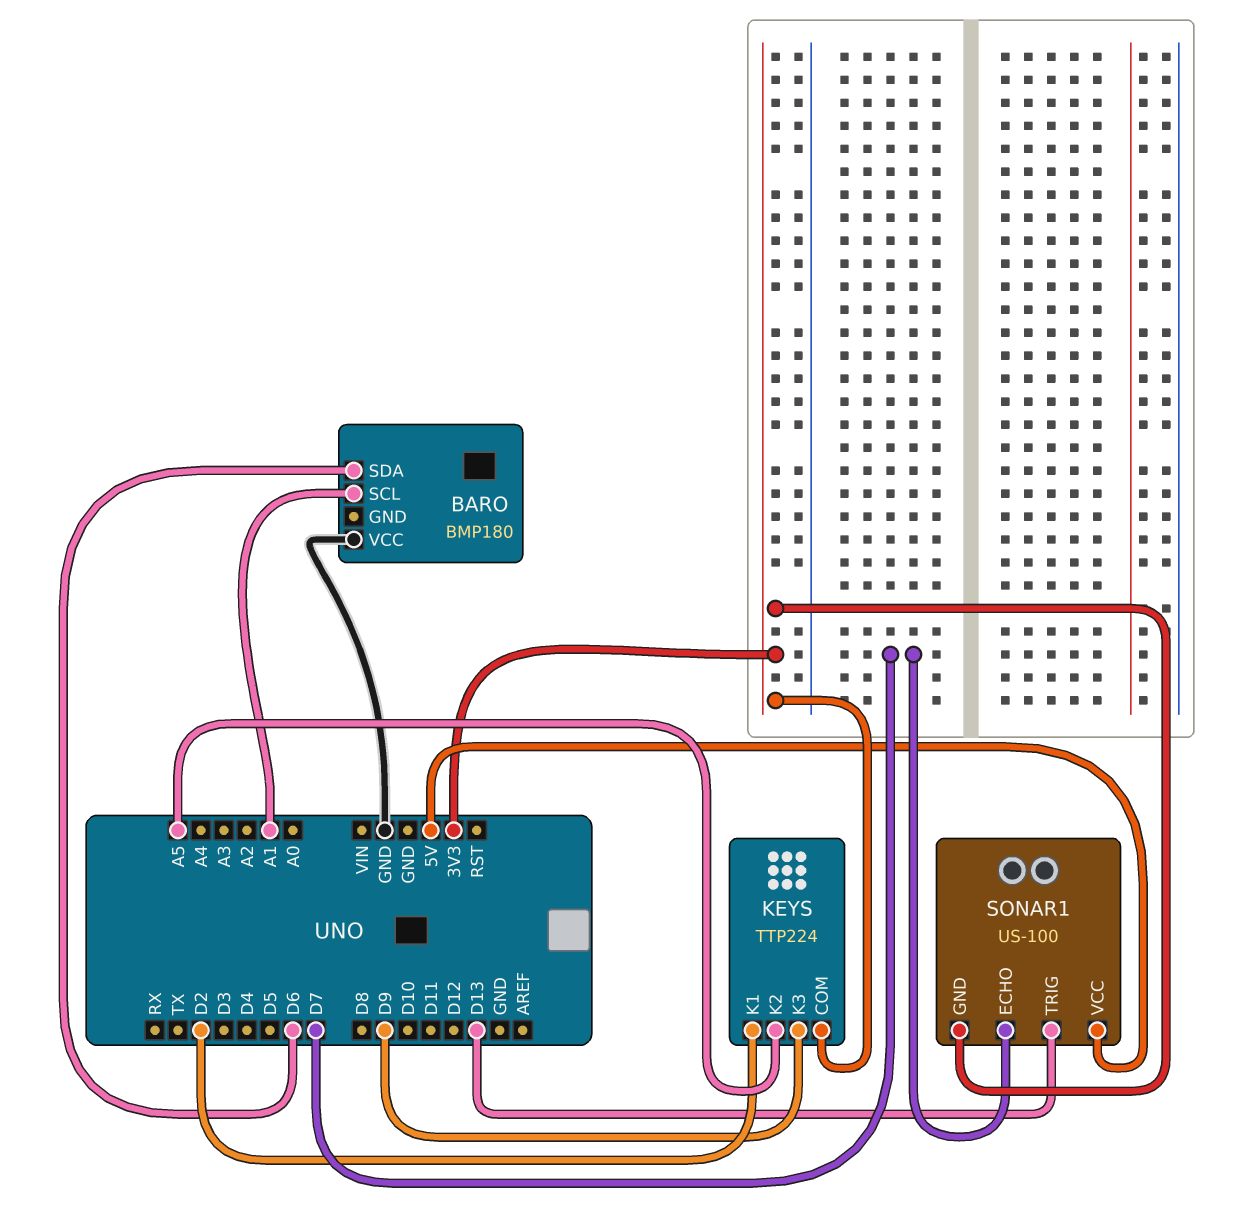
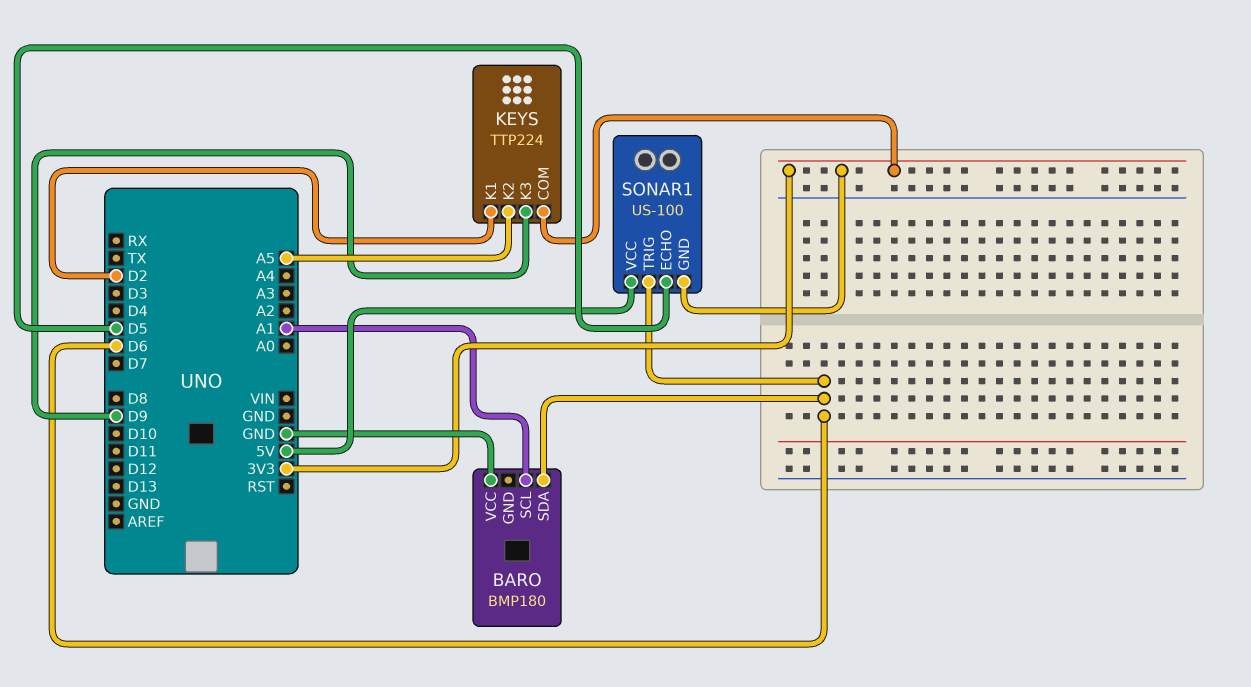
SONAR1 pin ECHO: D7 -> D5
SONAR1 pin TRIG: D13 -> D6

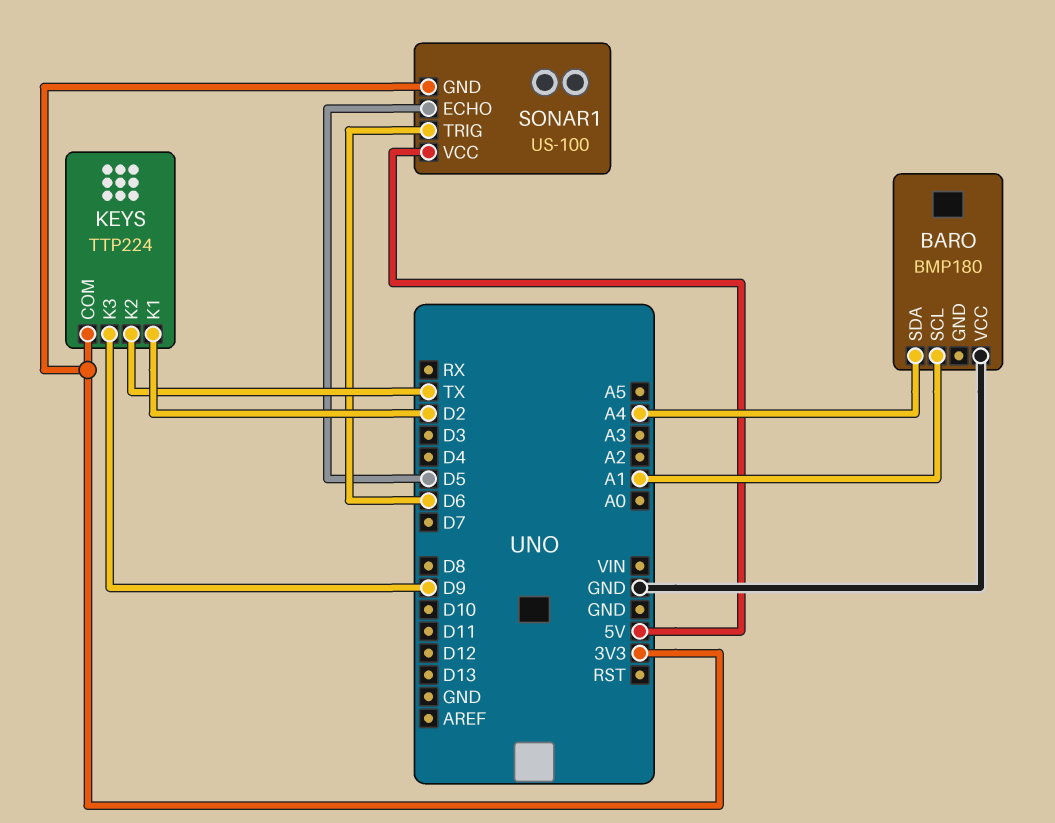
BARO pin SDA: D6 -> A4
KEYS pin K2: A5 -> TX

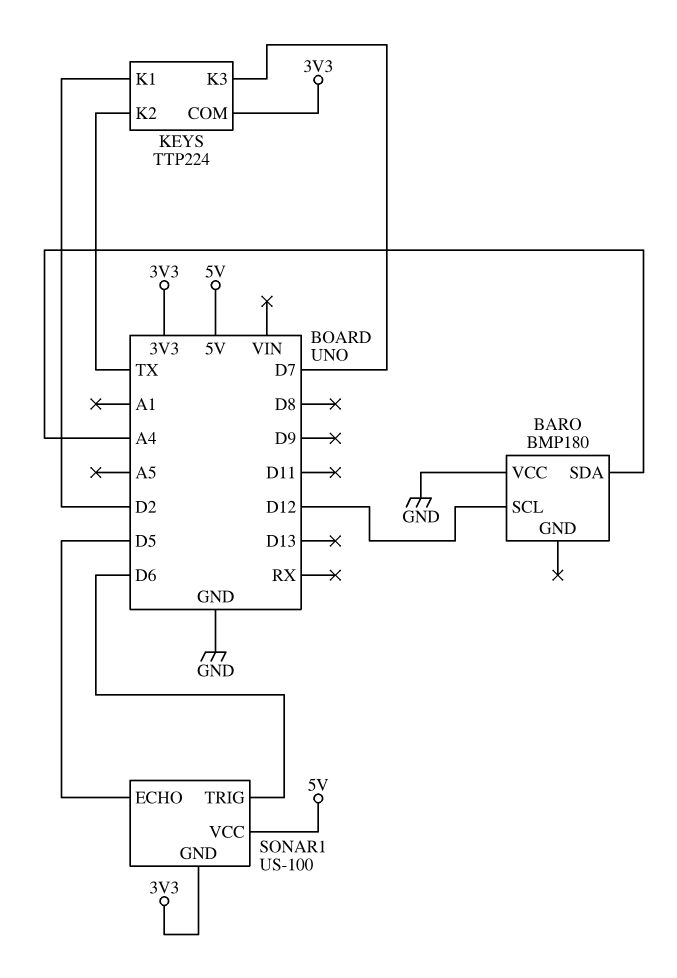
BARO pin SCL: A1 -> D12
KEYS pin K3: D9 -> D7

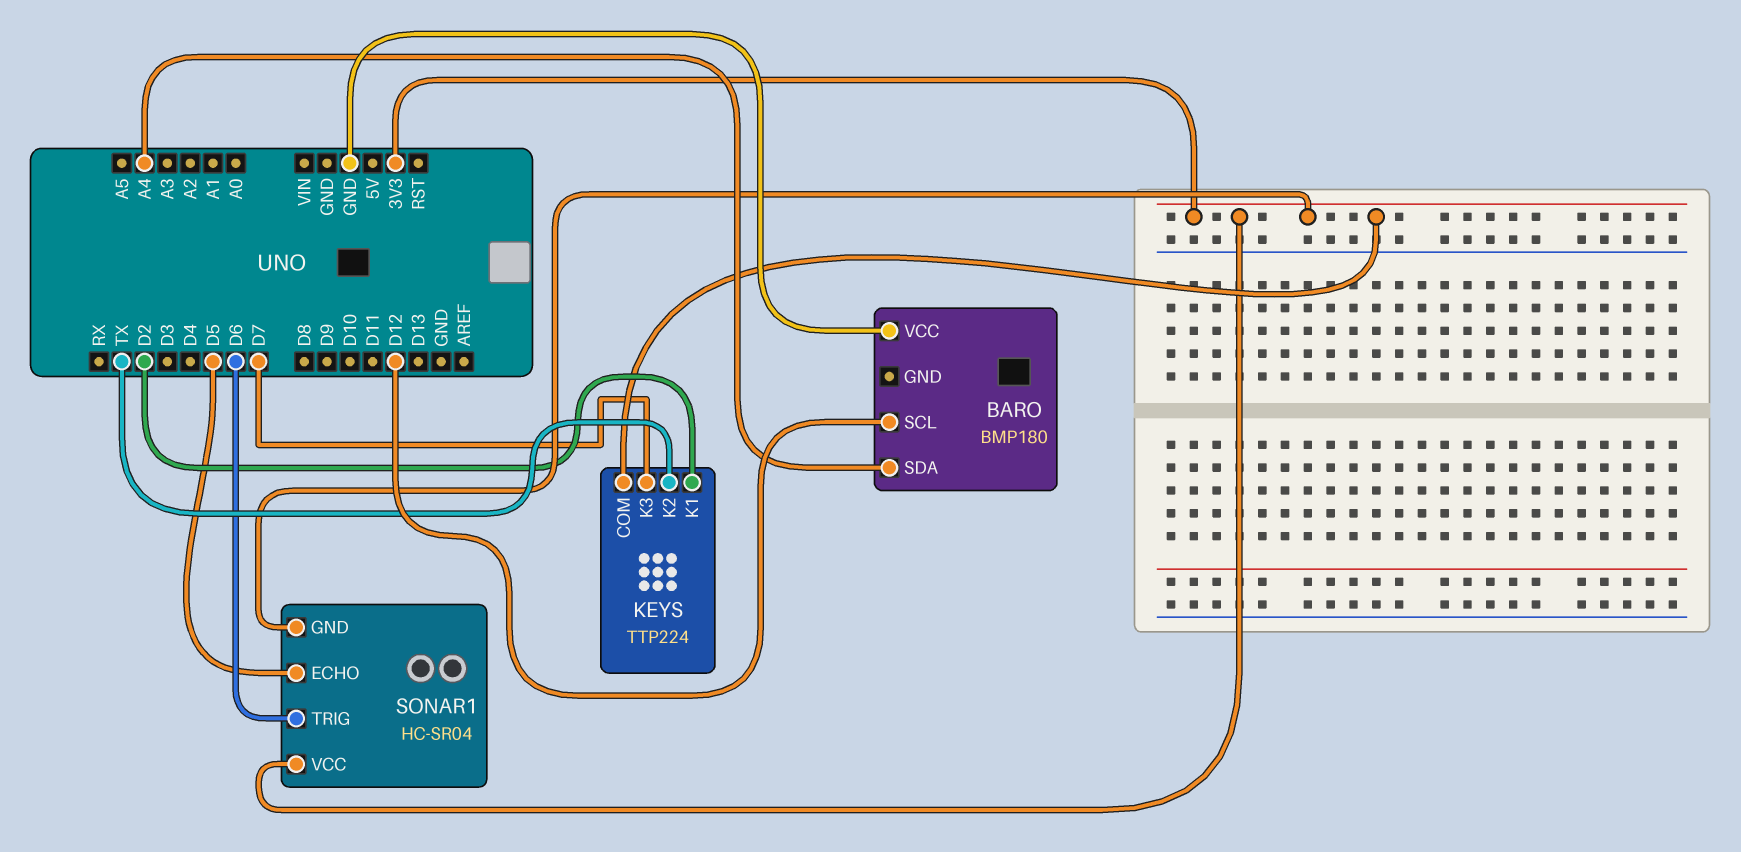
SONAR1: US-100 -> HC-SR04
SONAR1 pin VCC: 5V -> 3V3

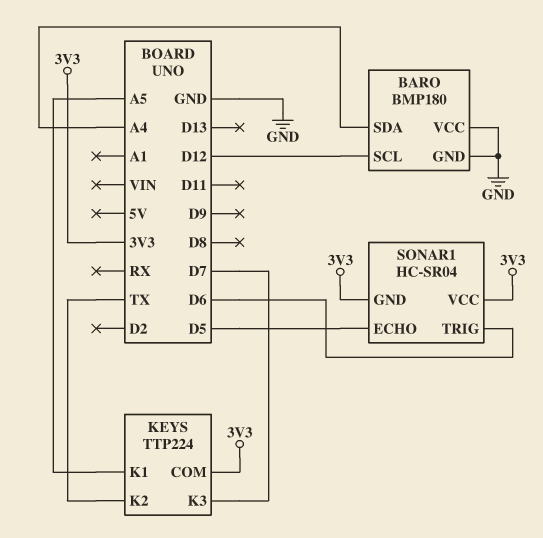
BARO pin GND: none -> GND
KEYS pin K1: D2 -> A5

